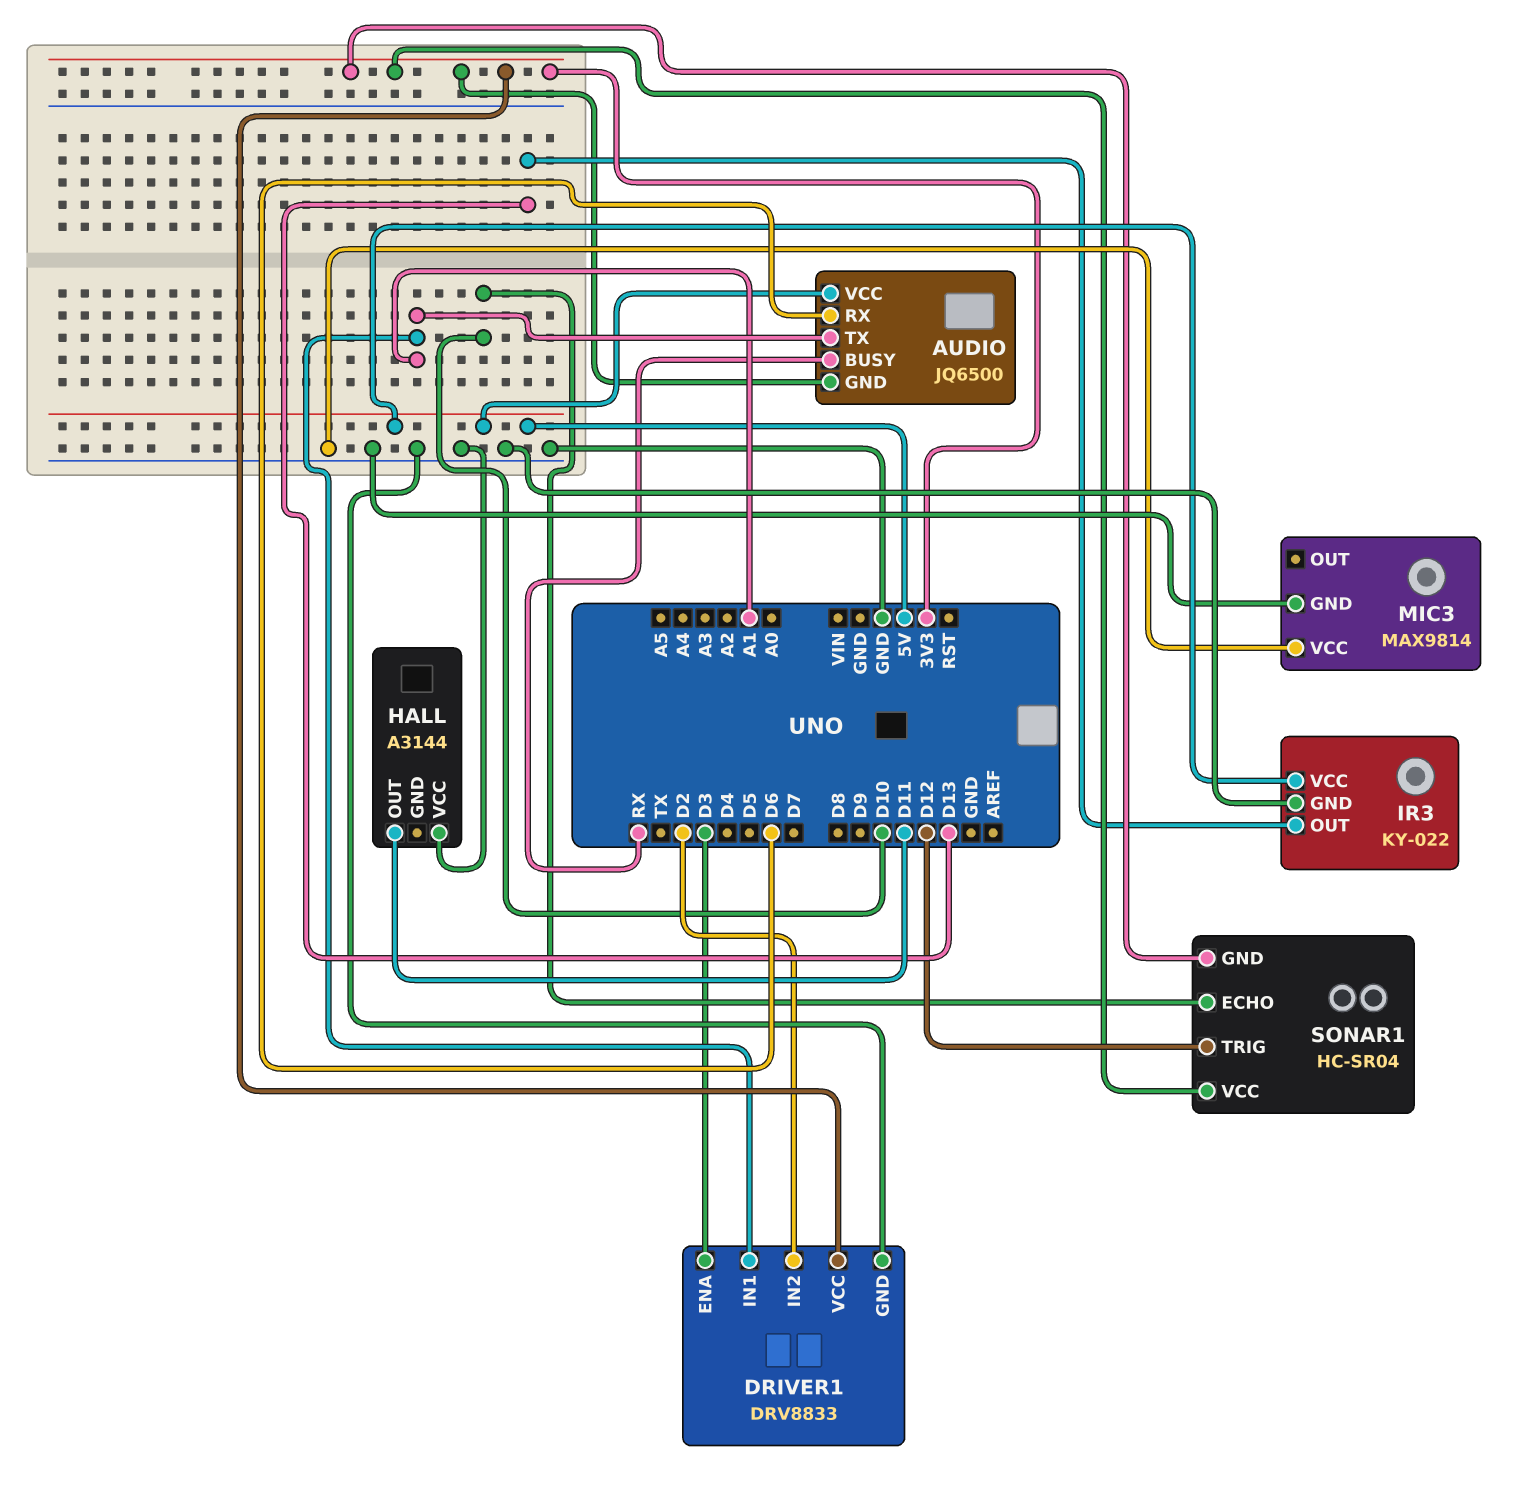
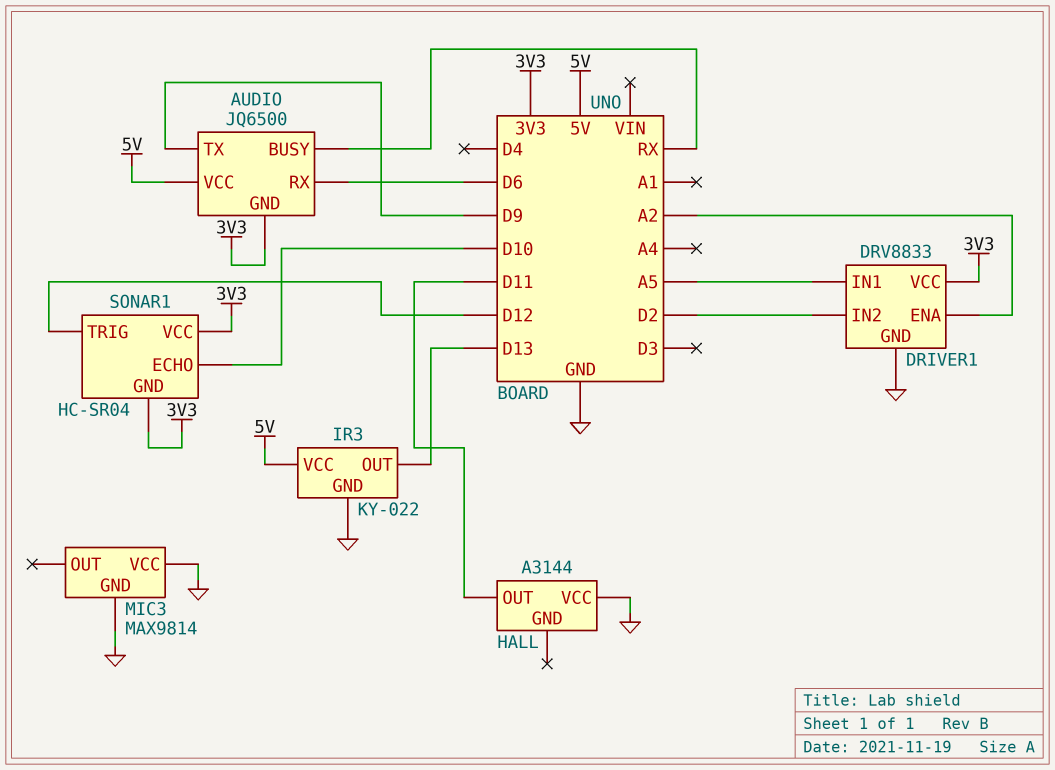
AUDIO pin TX: A1 -> D9
DRIVER1 pin ENA: D3 -> A2
DRIVER1 pin IN1: A1 -> A5

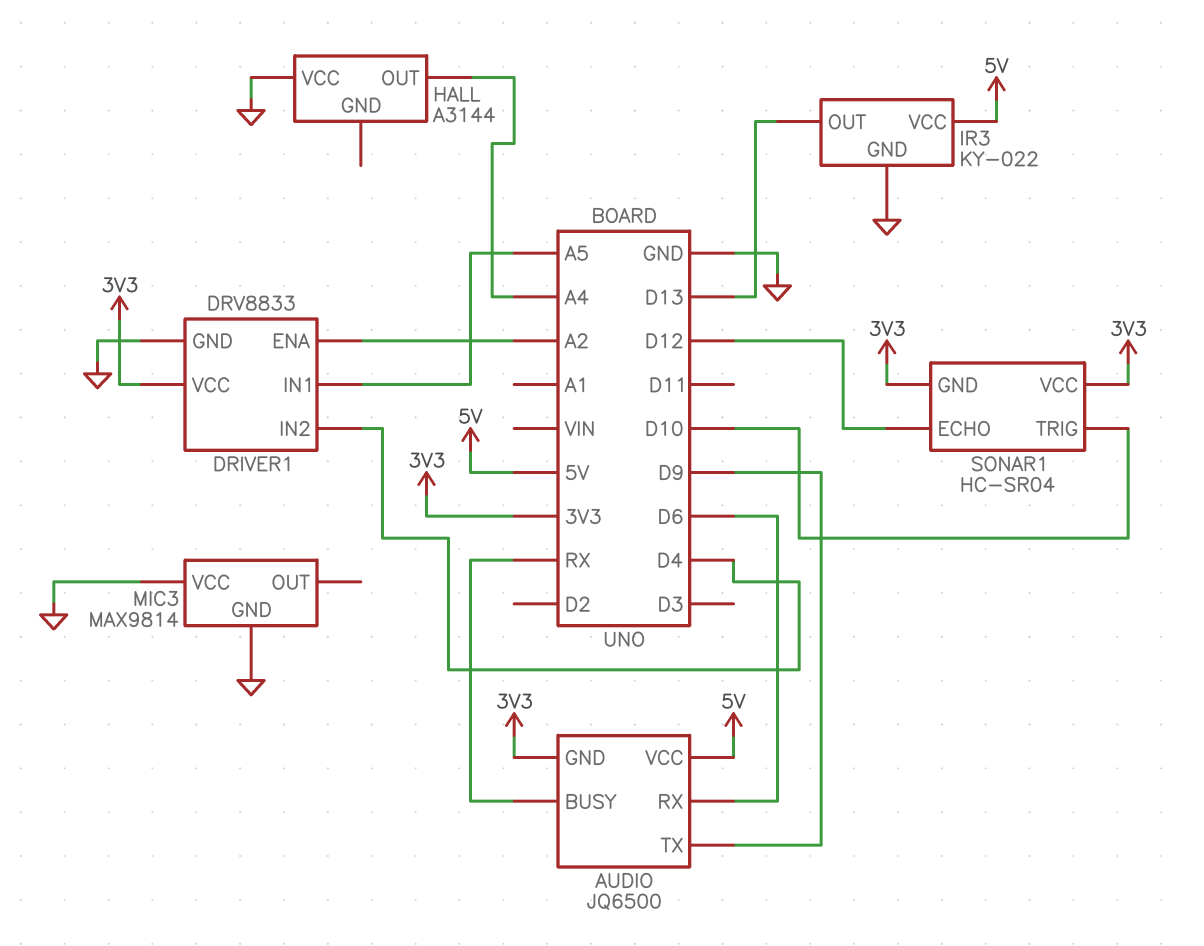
DRIVER1 pin IN2: D2 -> D4
HALL pin OUT: D11 -> A4
SONAR1 pin ECHO: D10 -> D12
SONAR1 pin TRIG: D12 -> D10

